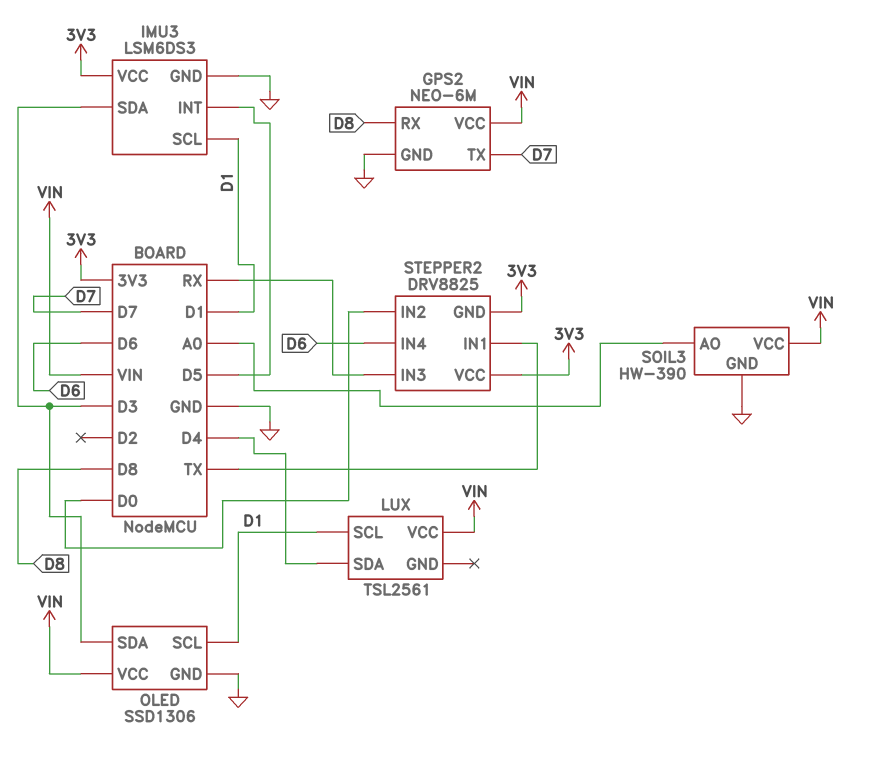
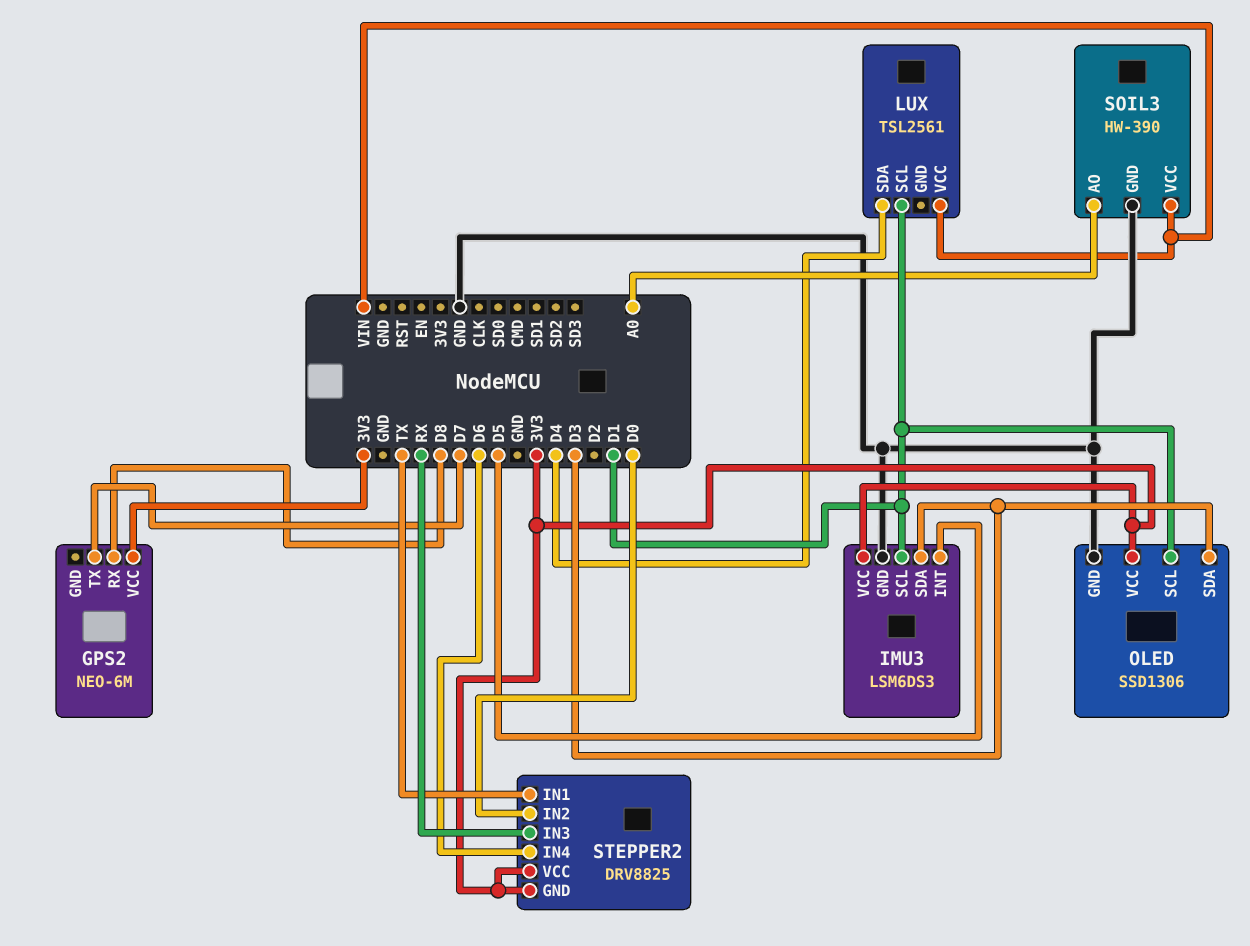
GPS2 pin GND: GND -> none
GPS2 pin VCC: VIN -> 3V3
OLED pin VCC: VIN -> 3V3

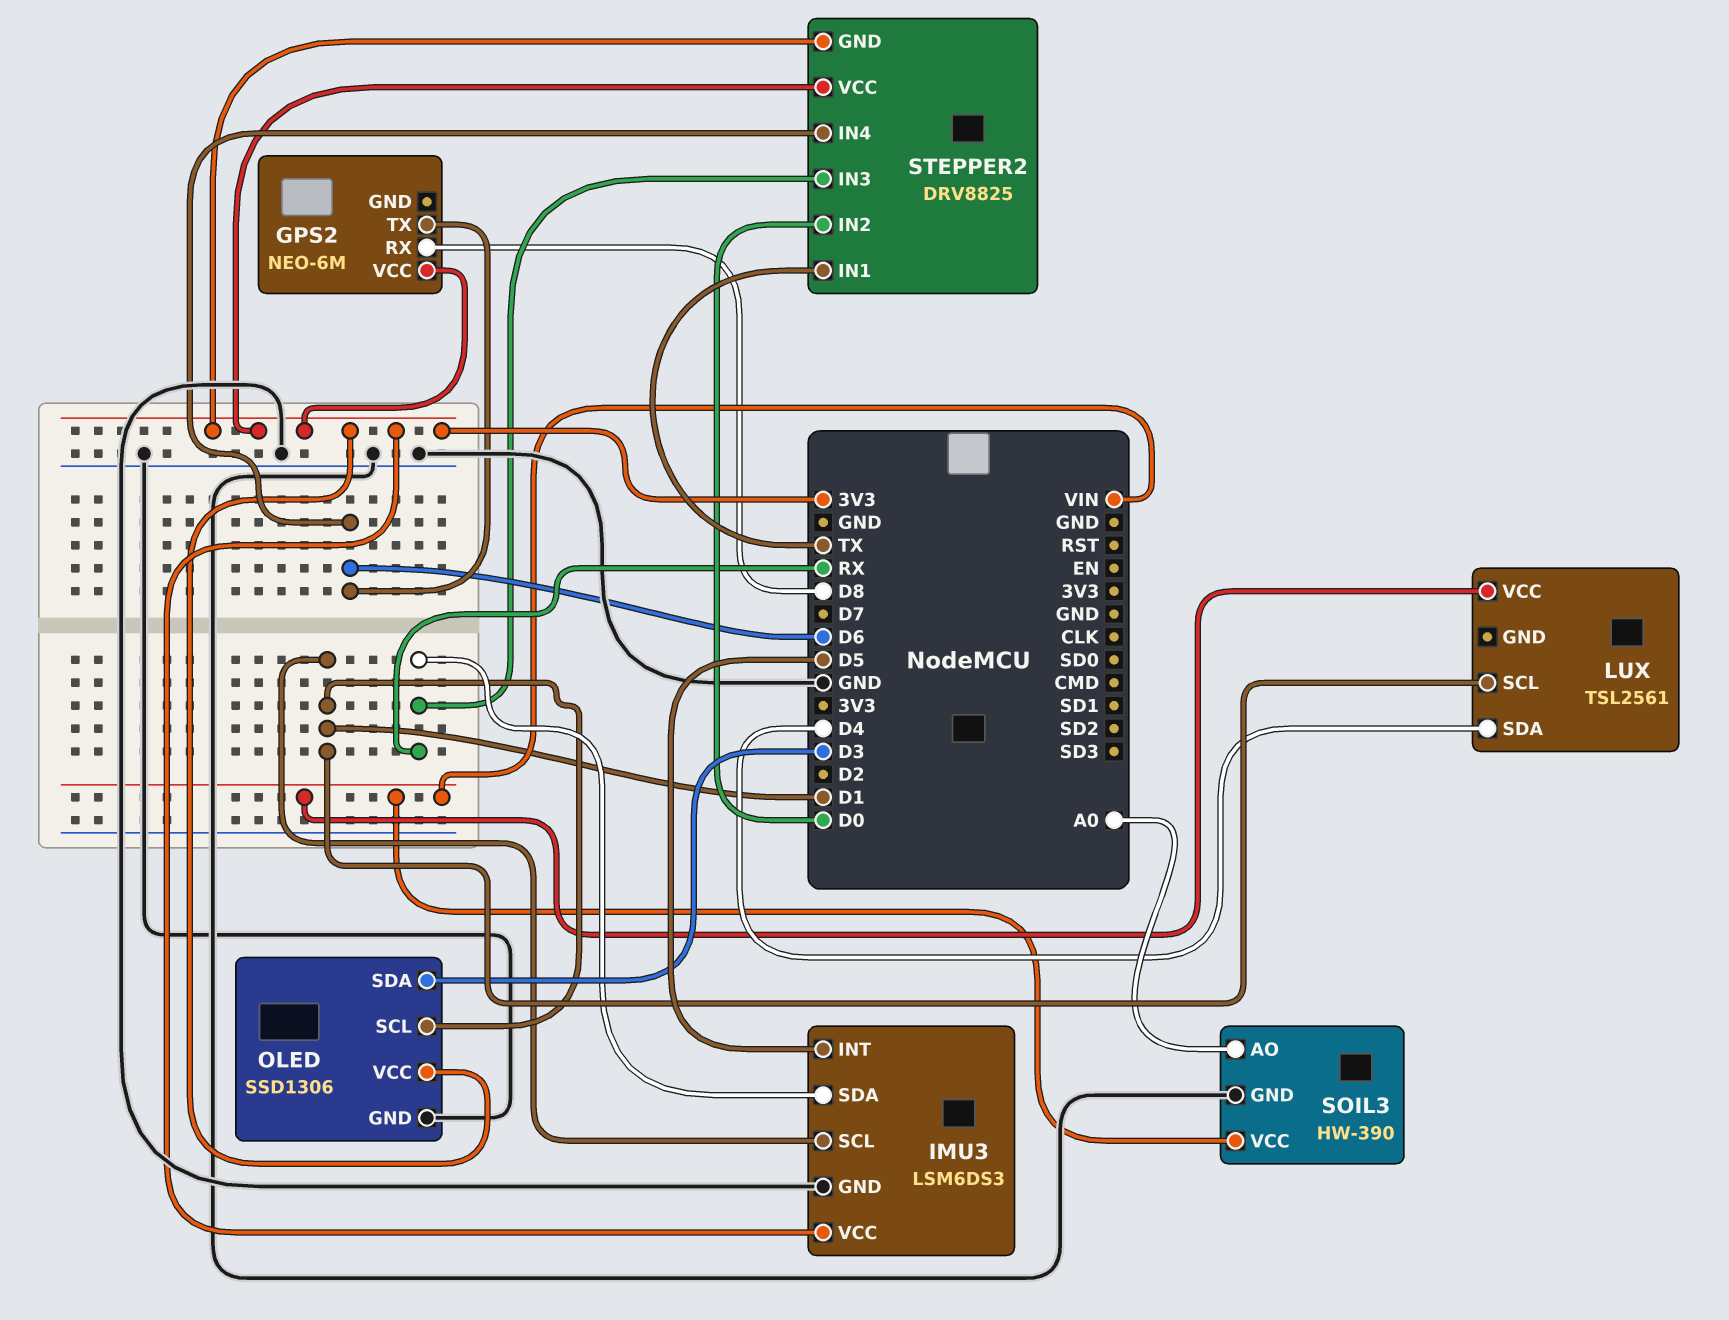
GPS2 pin TX: D7 -> D6
IMU3 pin SDA: D3 -> RX

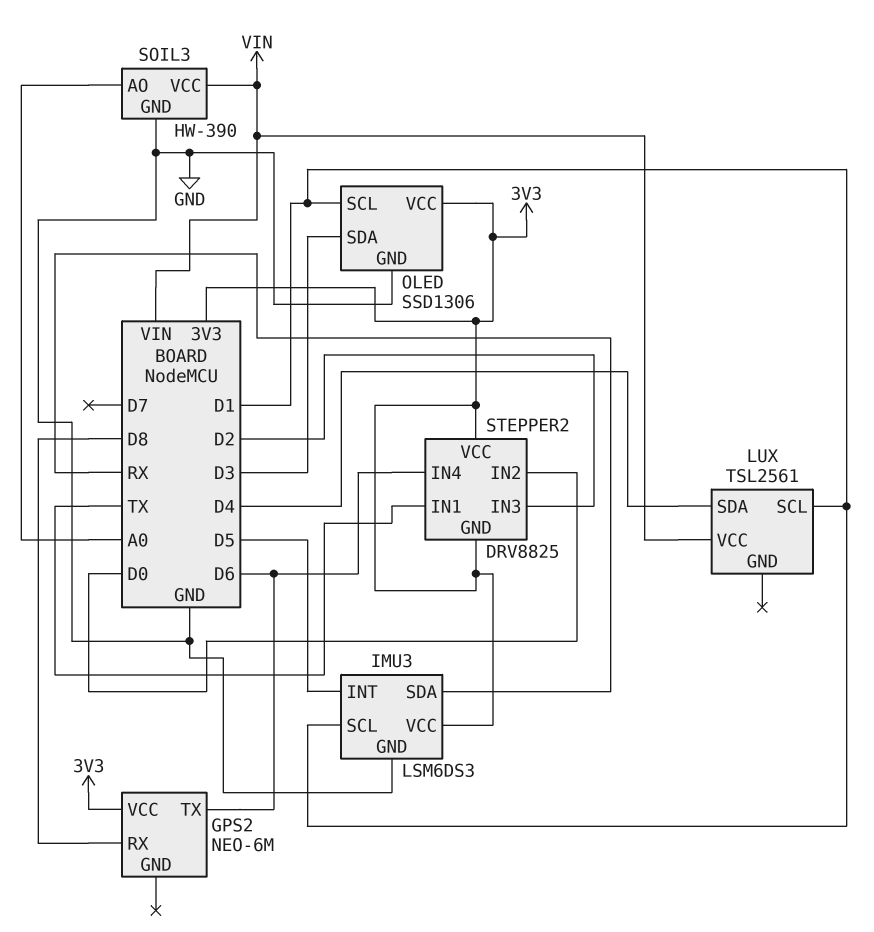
STEPPER2 pin IN3: RX -> D2

